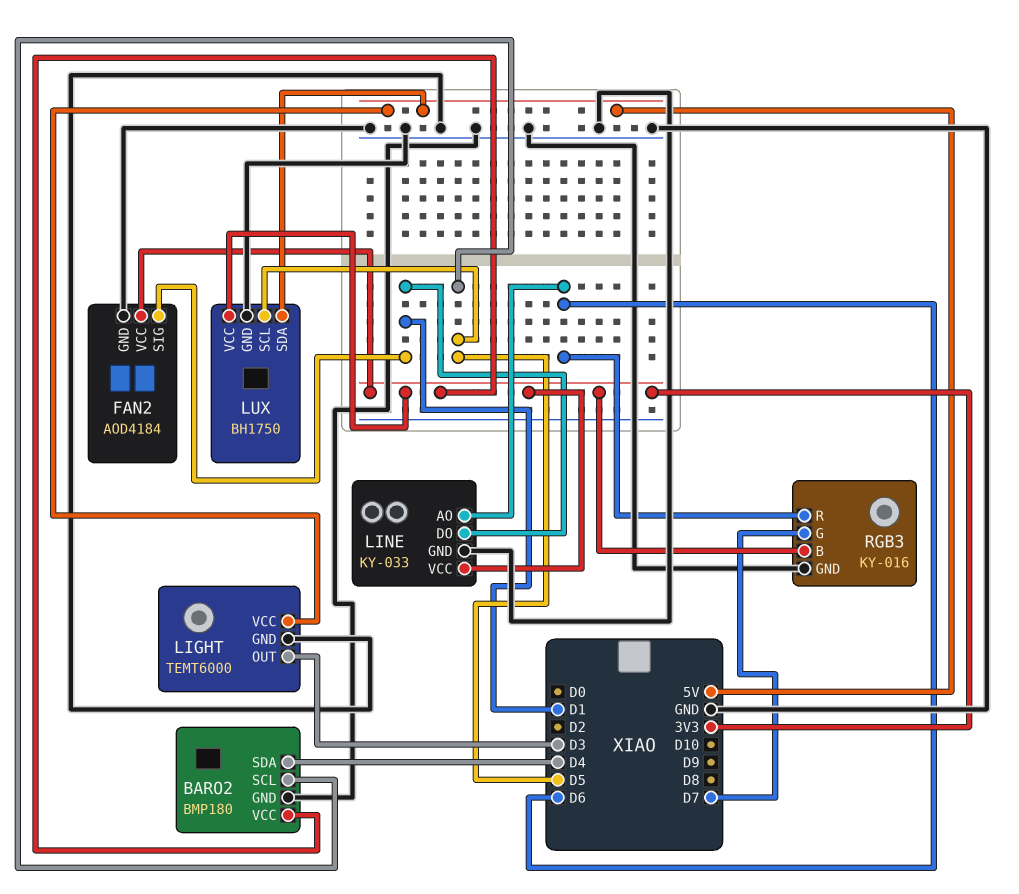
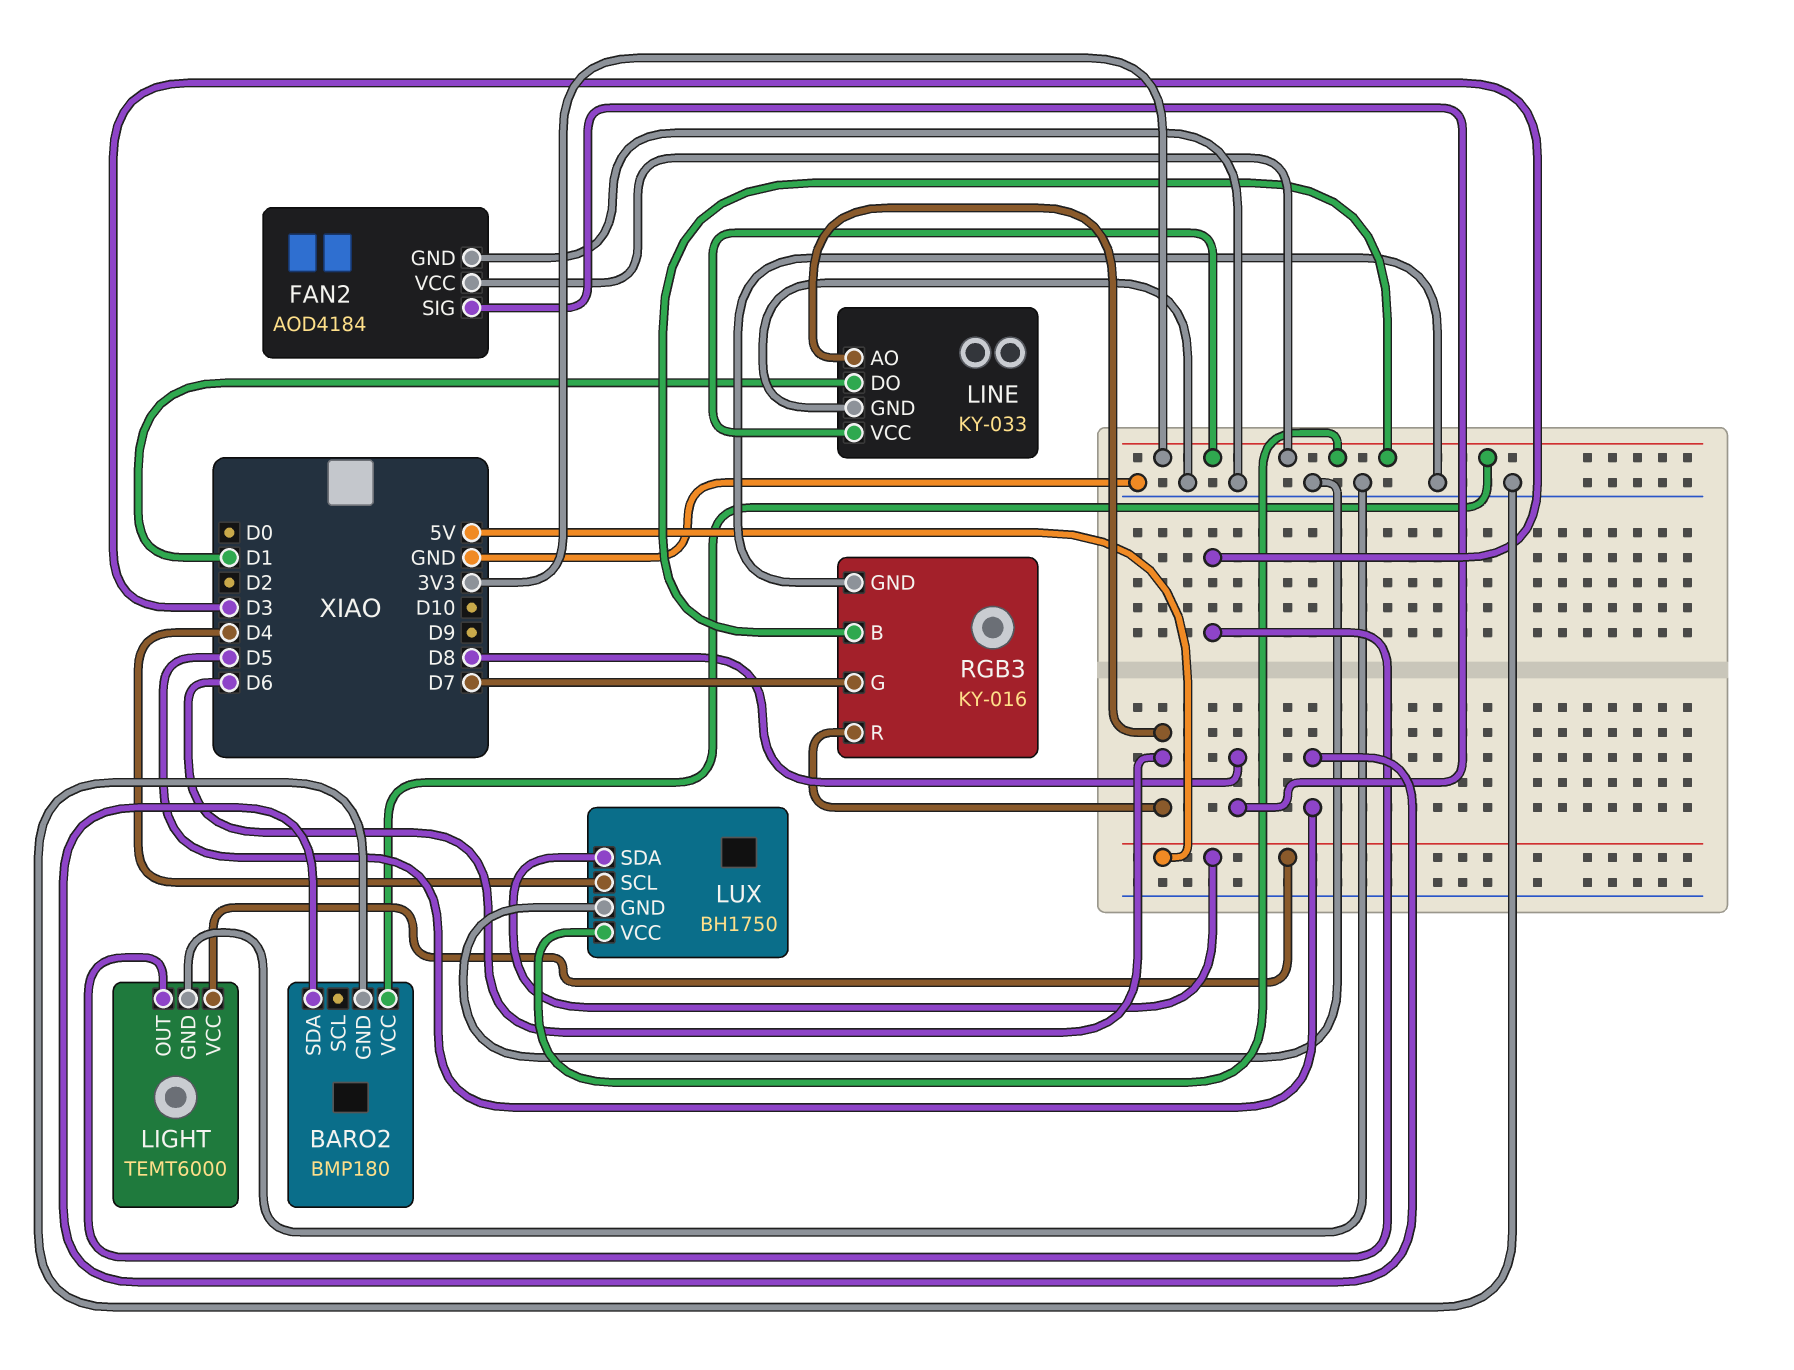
BARO2 pin SCL: D5 -> none
BARO2 pin SDA: D4 -> D5
FAN2 pin SIG: D1 -> D8
LUX pin SCL: D5 -> D4

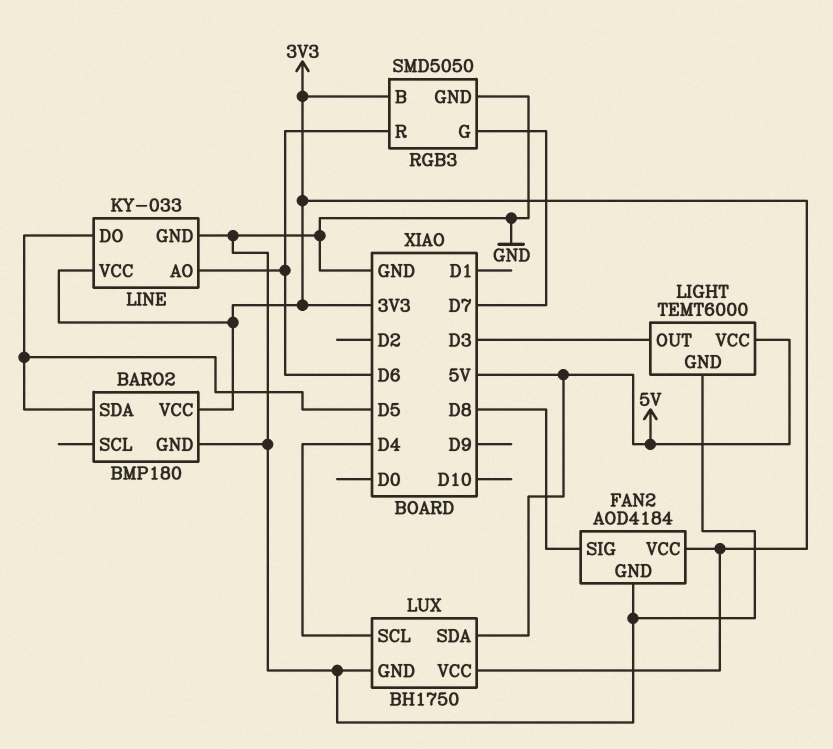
LINE pin DO: D1 -> D5
RGB3: KY-016 -> SMD5050

